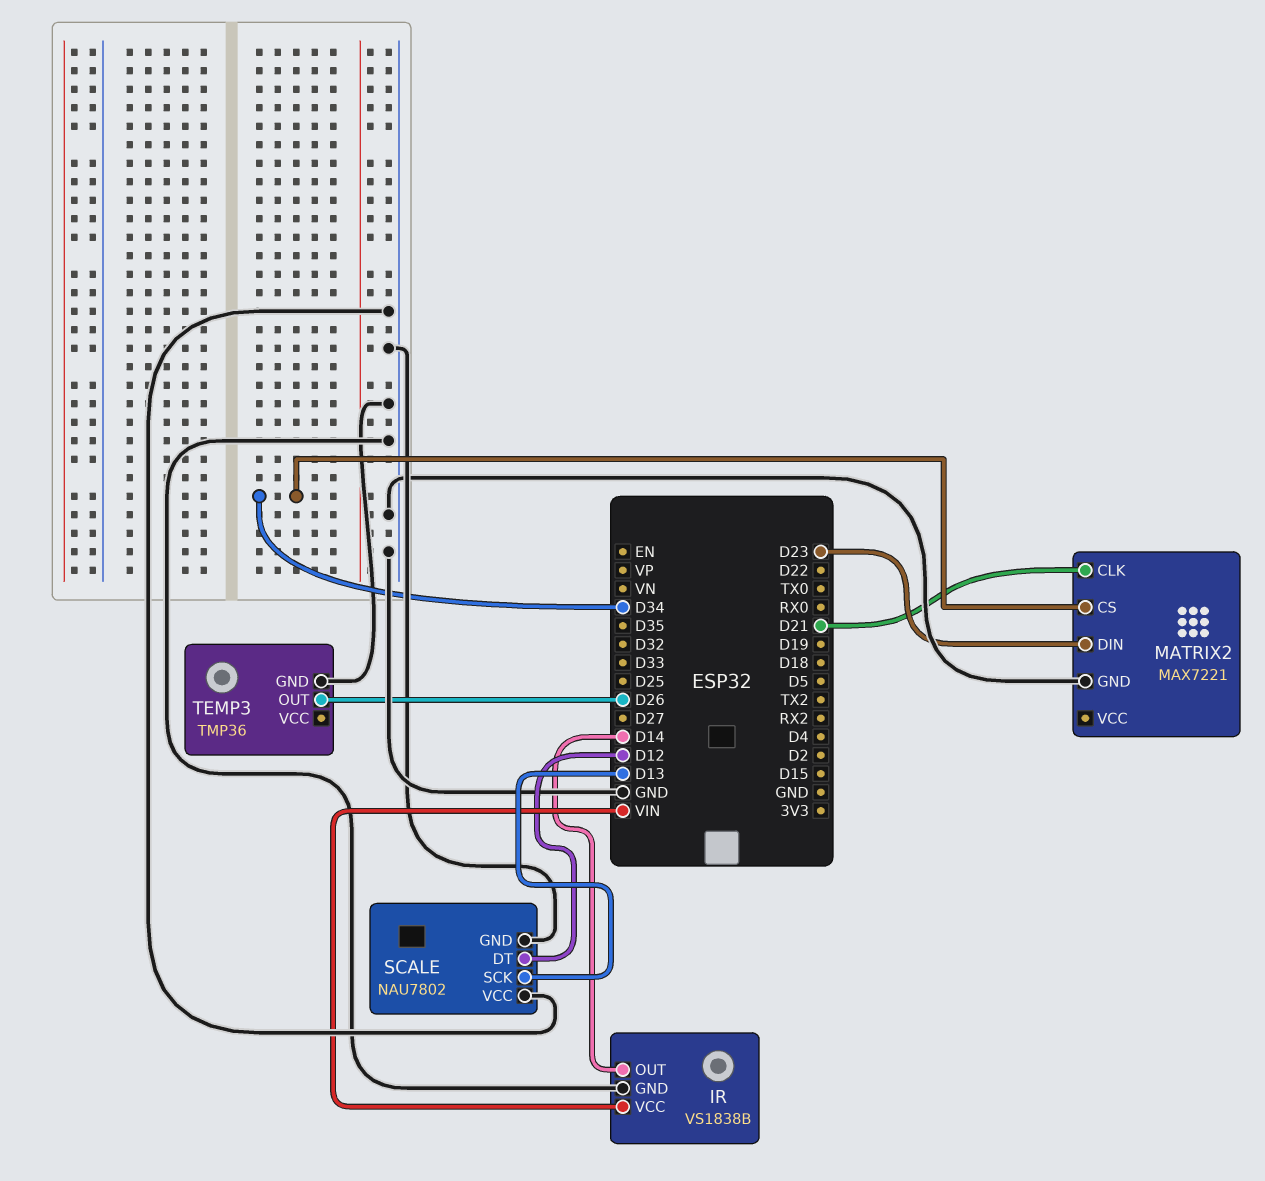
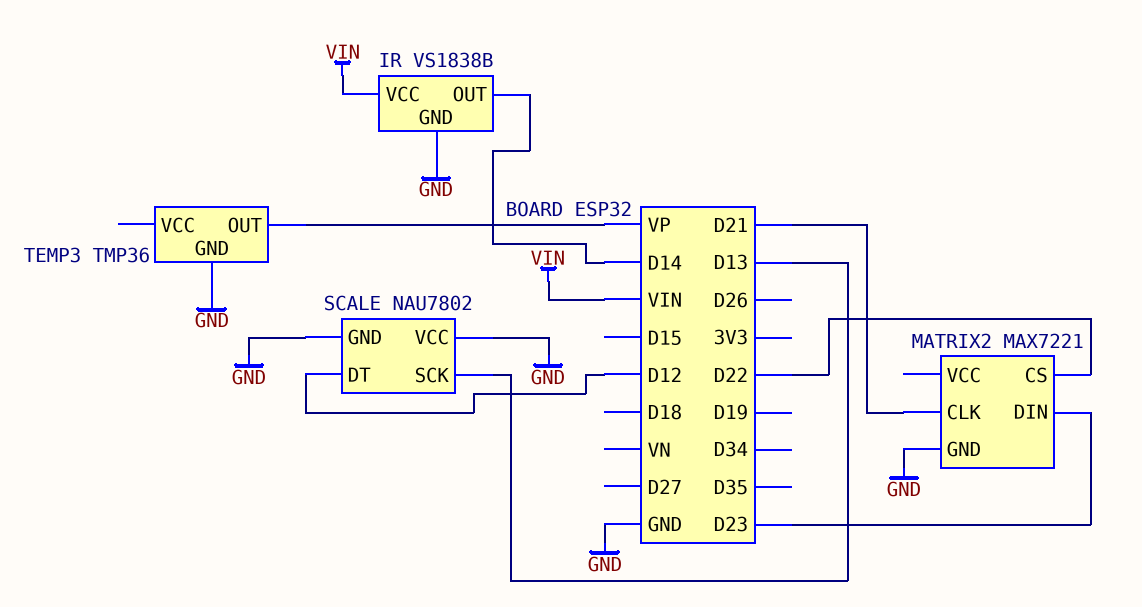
MATRIX2 pin CS: D34 -> D22
TEMP3 pin OUT: D26 -> VP

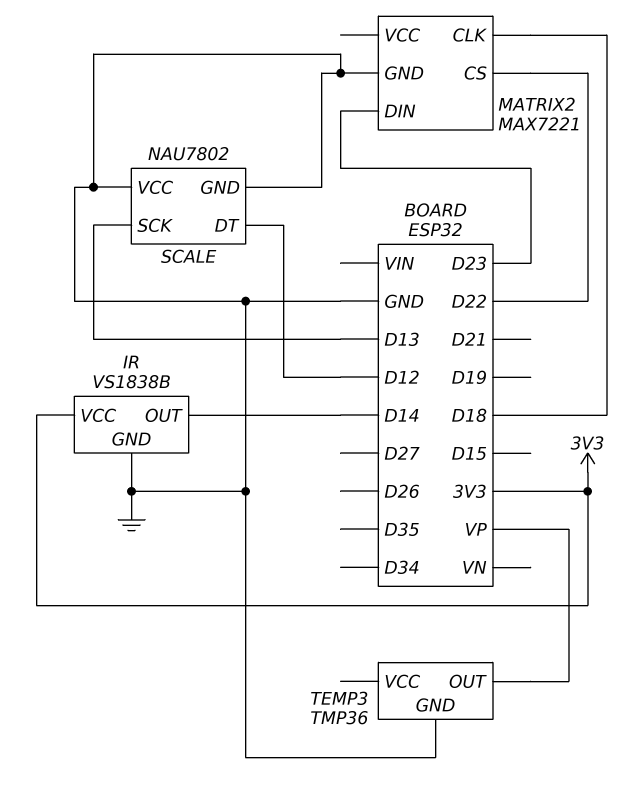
IR pin VCC: VIN -> 3V3
MATRIX2 pin CLK: D21 -> D18

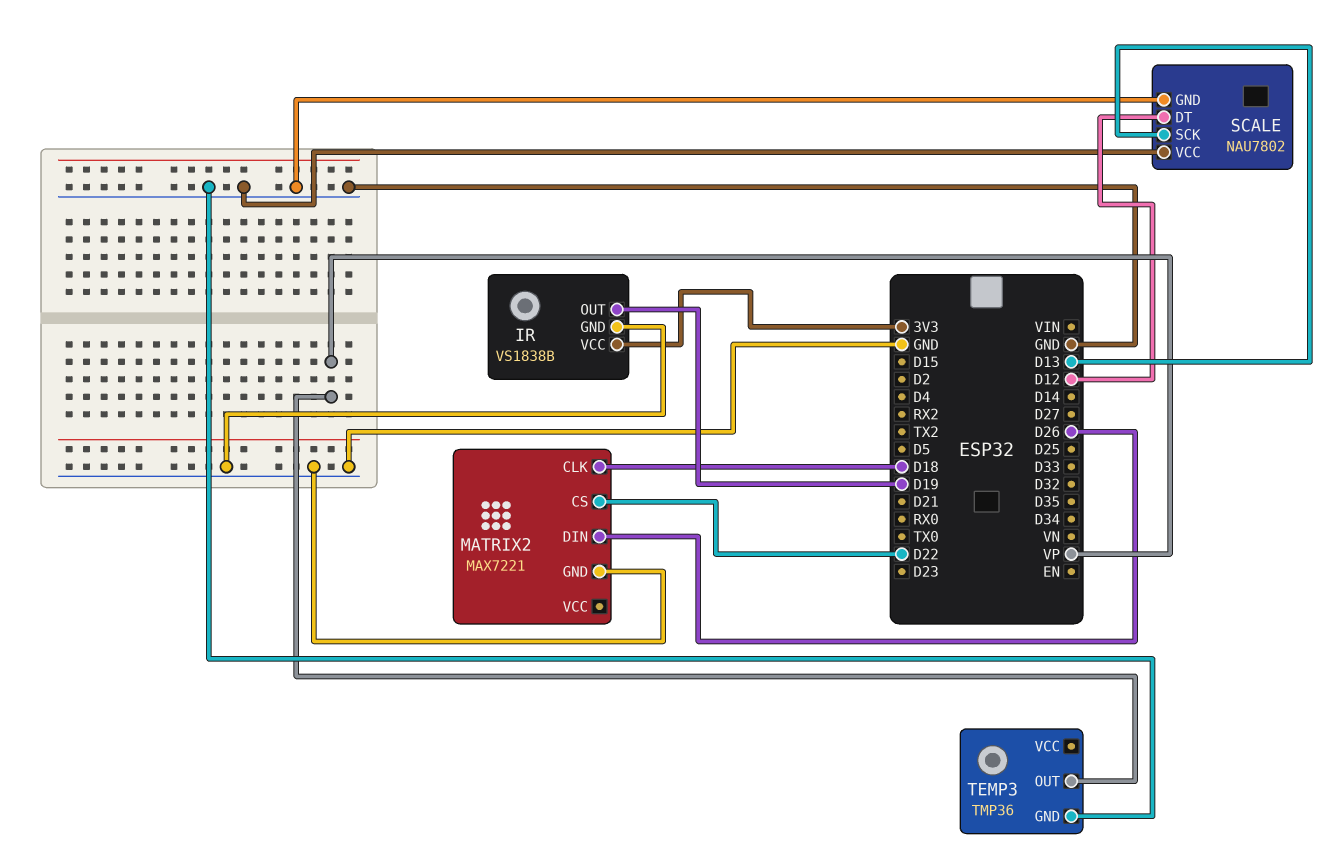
IR pin OUT: D14 -> D19
MATRIX2 pin DIN: D23 -> D26

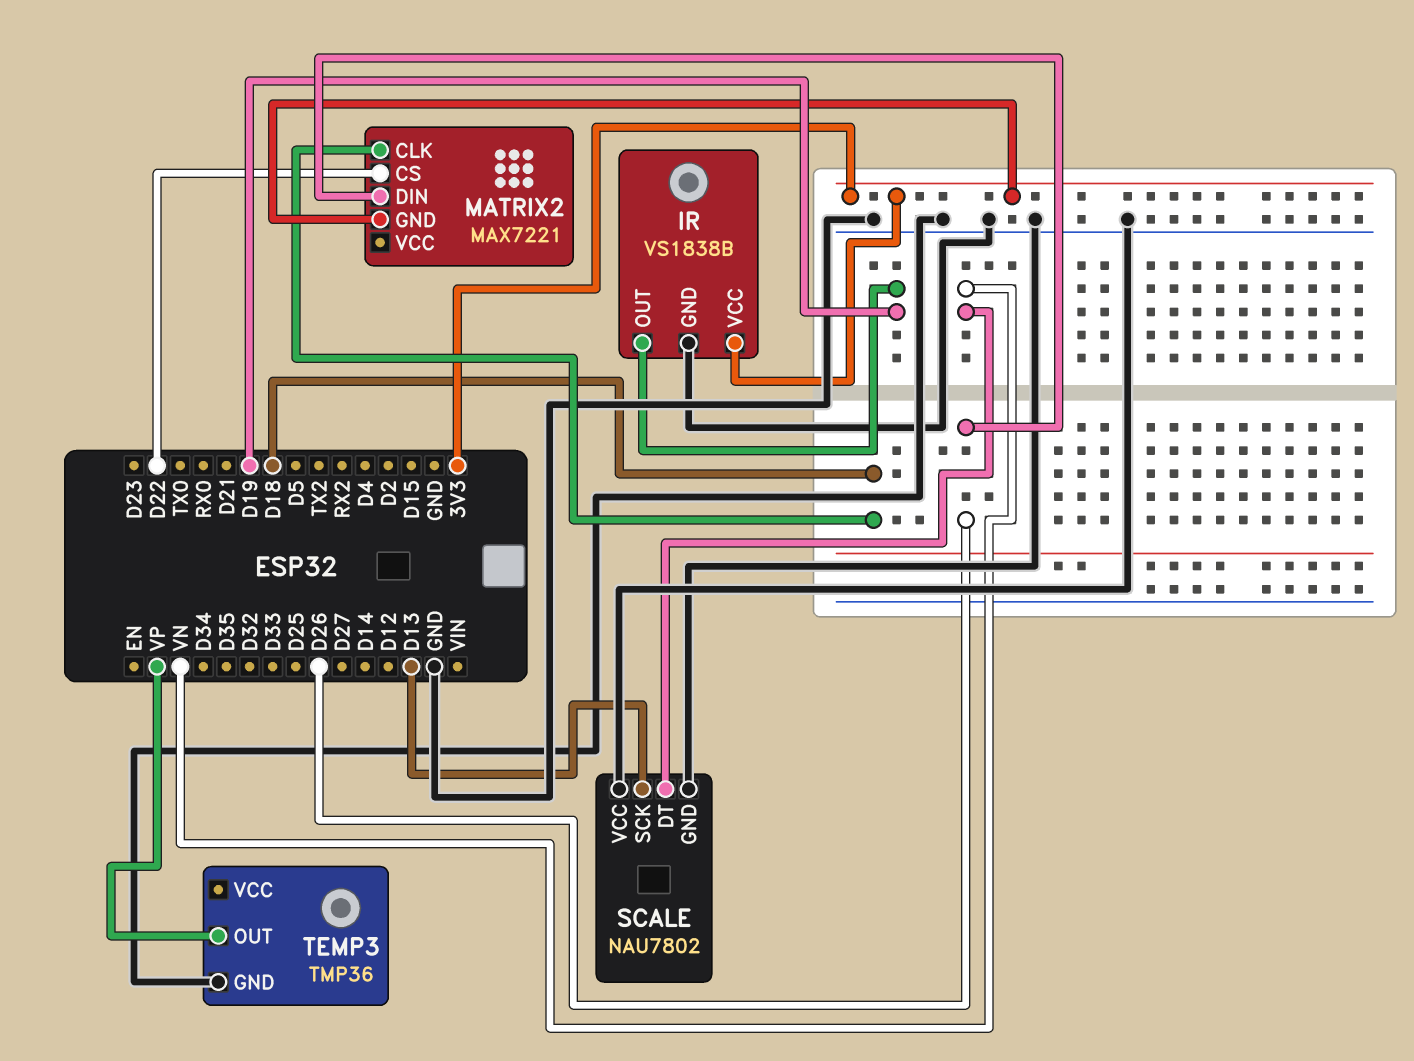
MATRIX2 pin GND: GND -> 3V3
SCALE pin DT: D12 -> VN

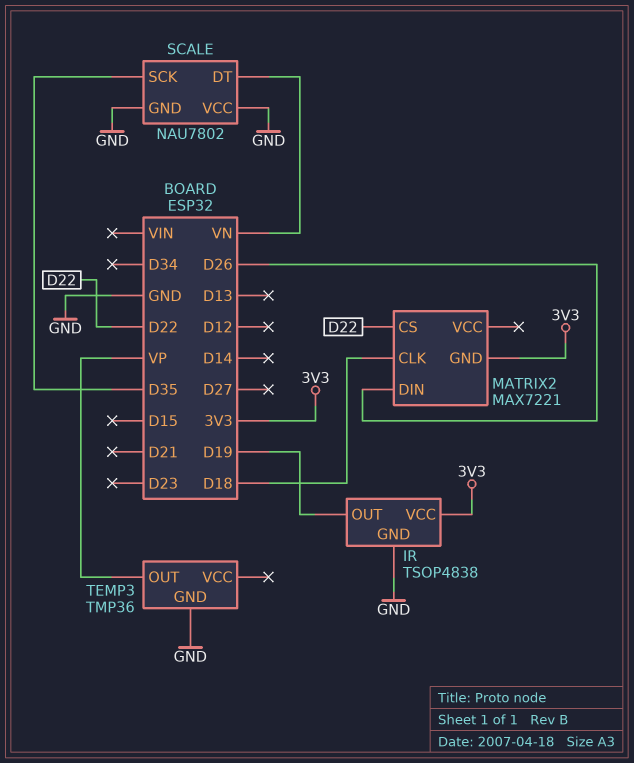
IR: VS1838B -> TSOP4838
SCALE pin SCK: D13 -> D35

